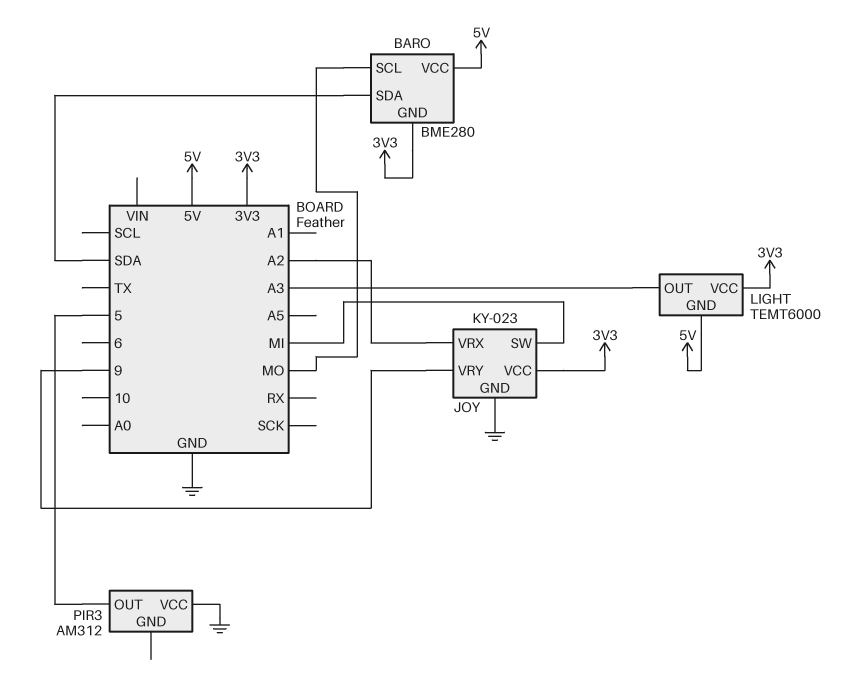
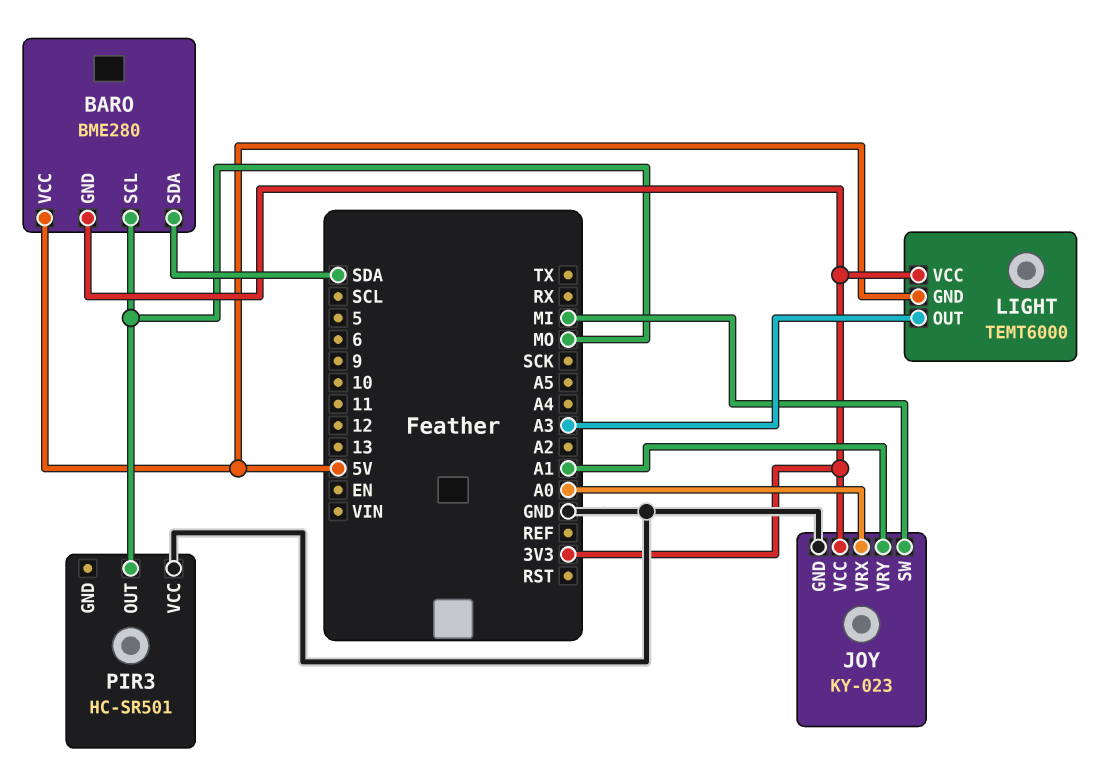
JOY pin VRX: A2 -> A0
JOY pin VRY: 9 -> A1
PIR3: AM312 -> HC-SR501
PIR3 pin OUT: 5 -> MO

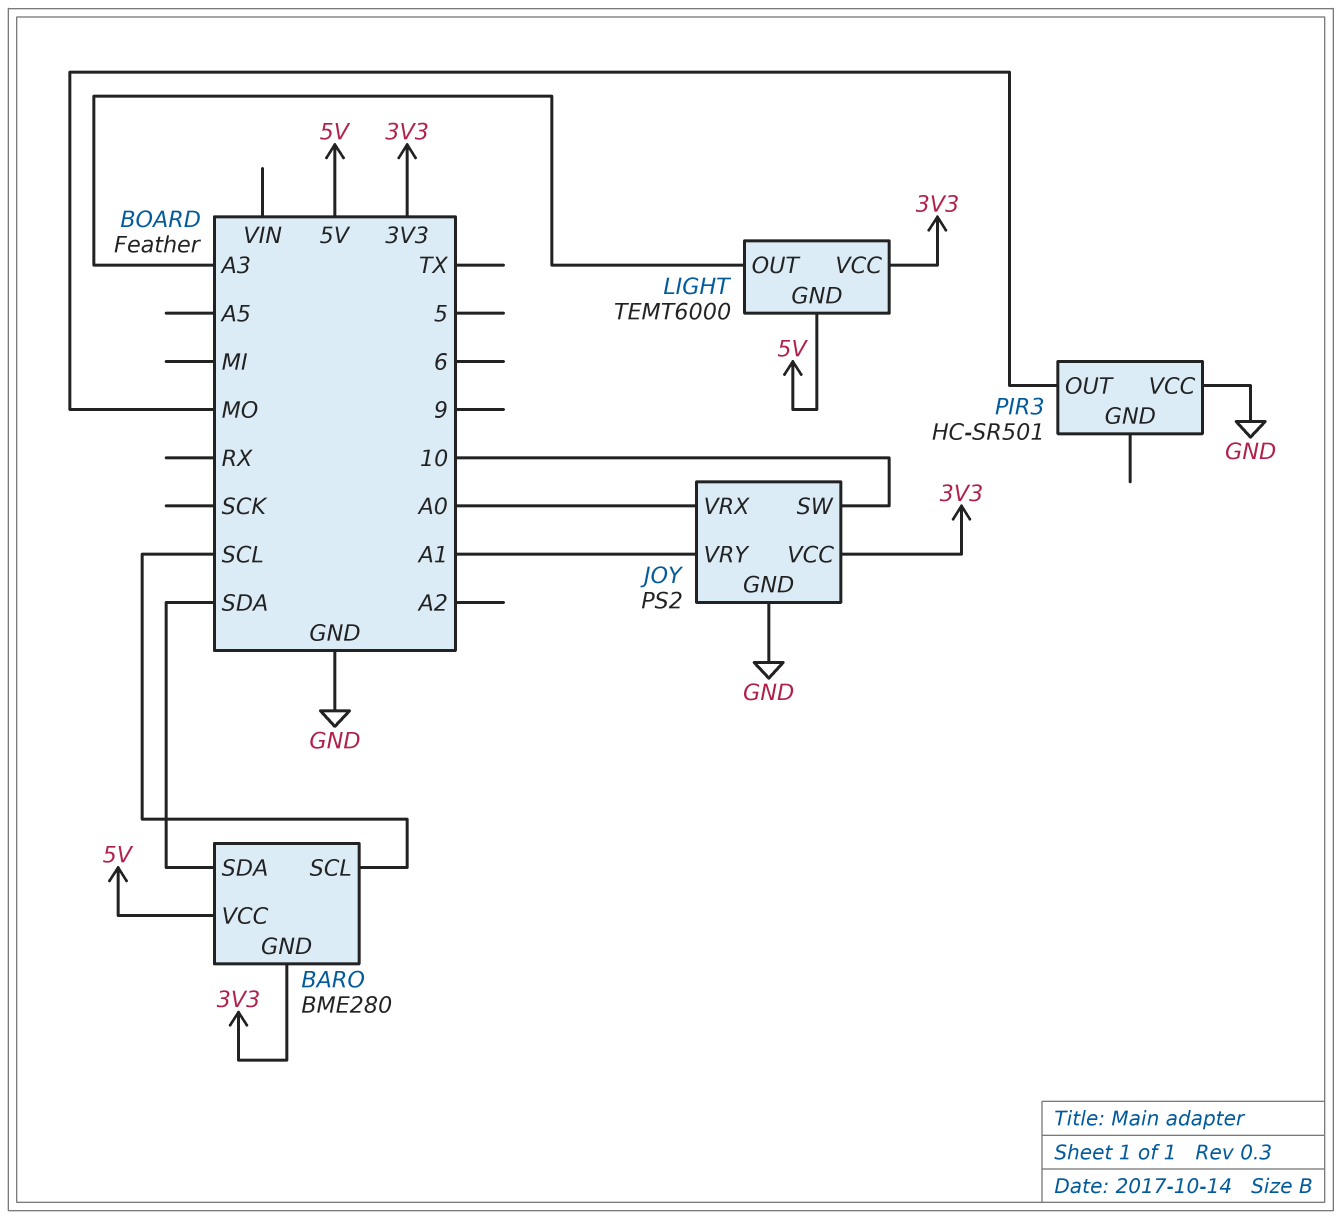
BARO pin SCL: MO -> SCL
JOY: KY-023 -> PS2
JOY pin SW: MI -> 10

